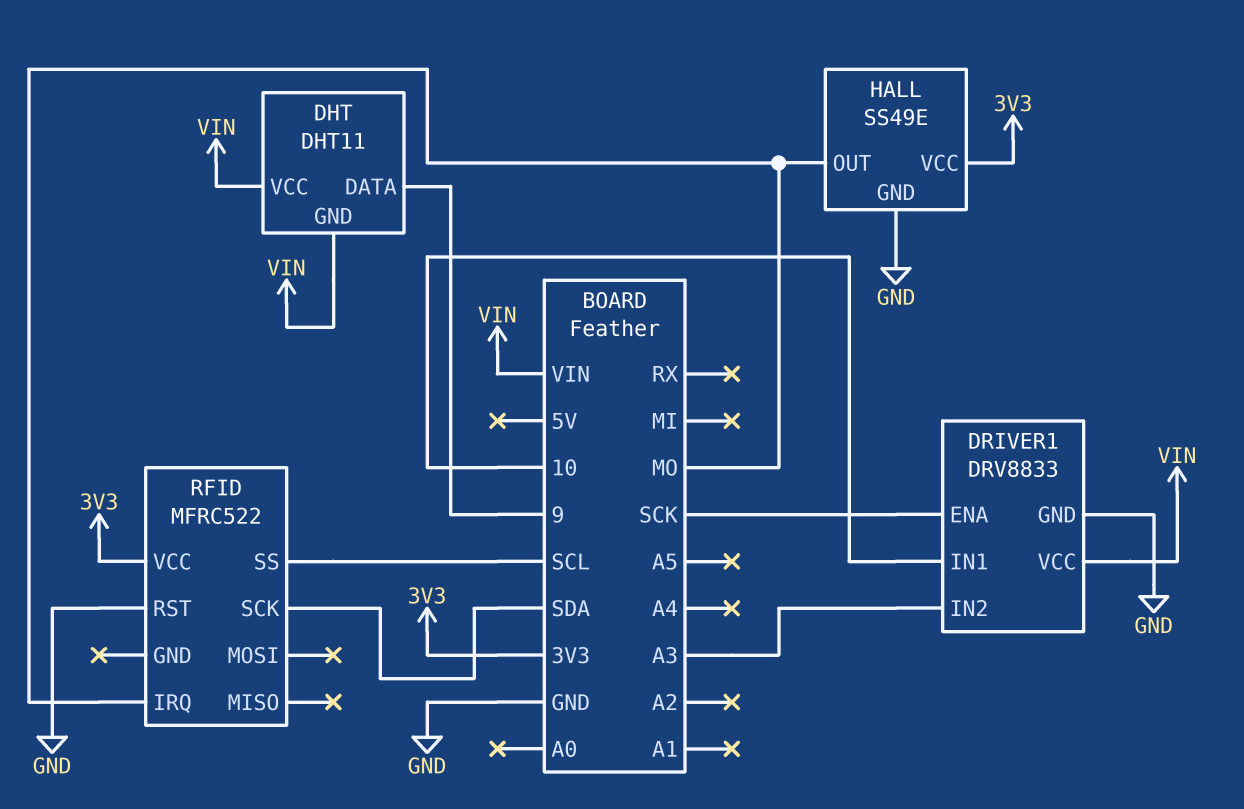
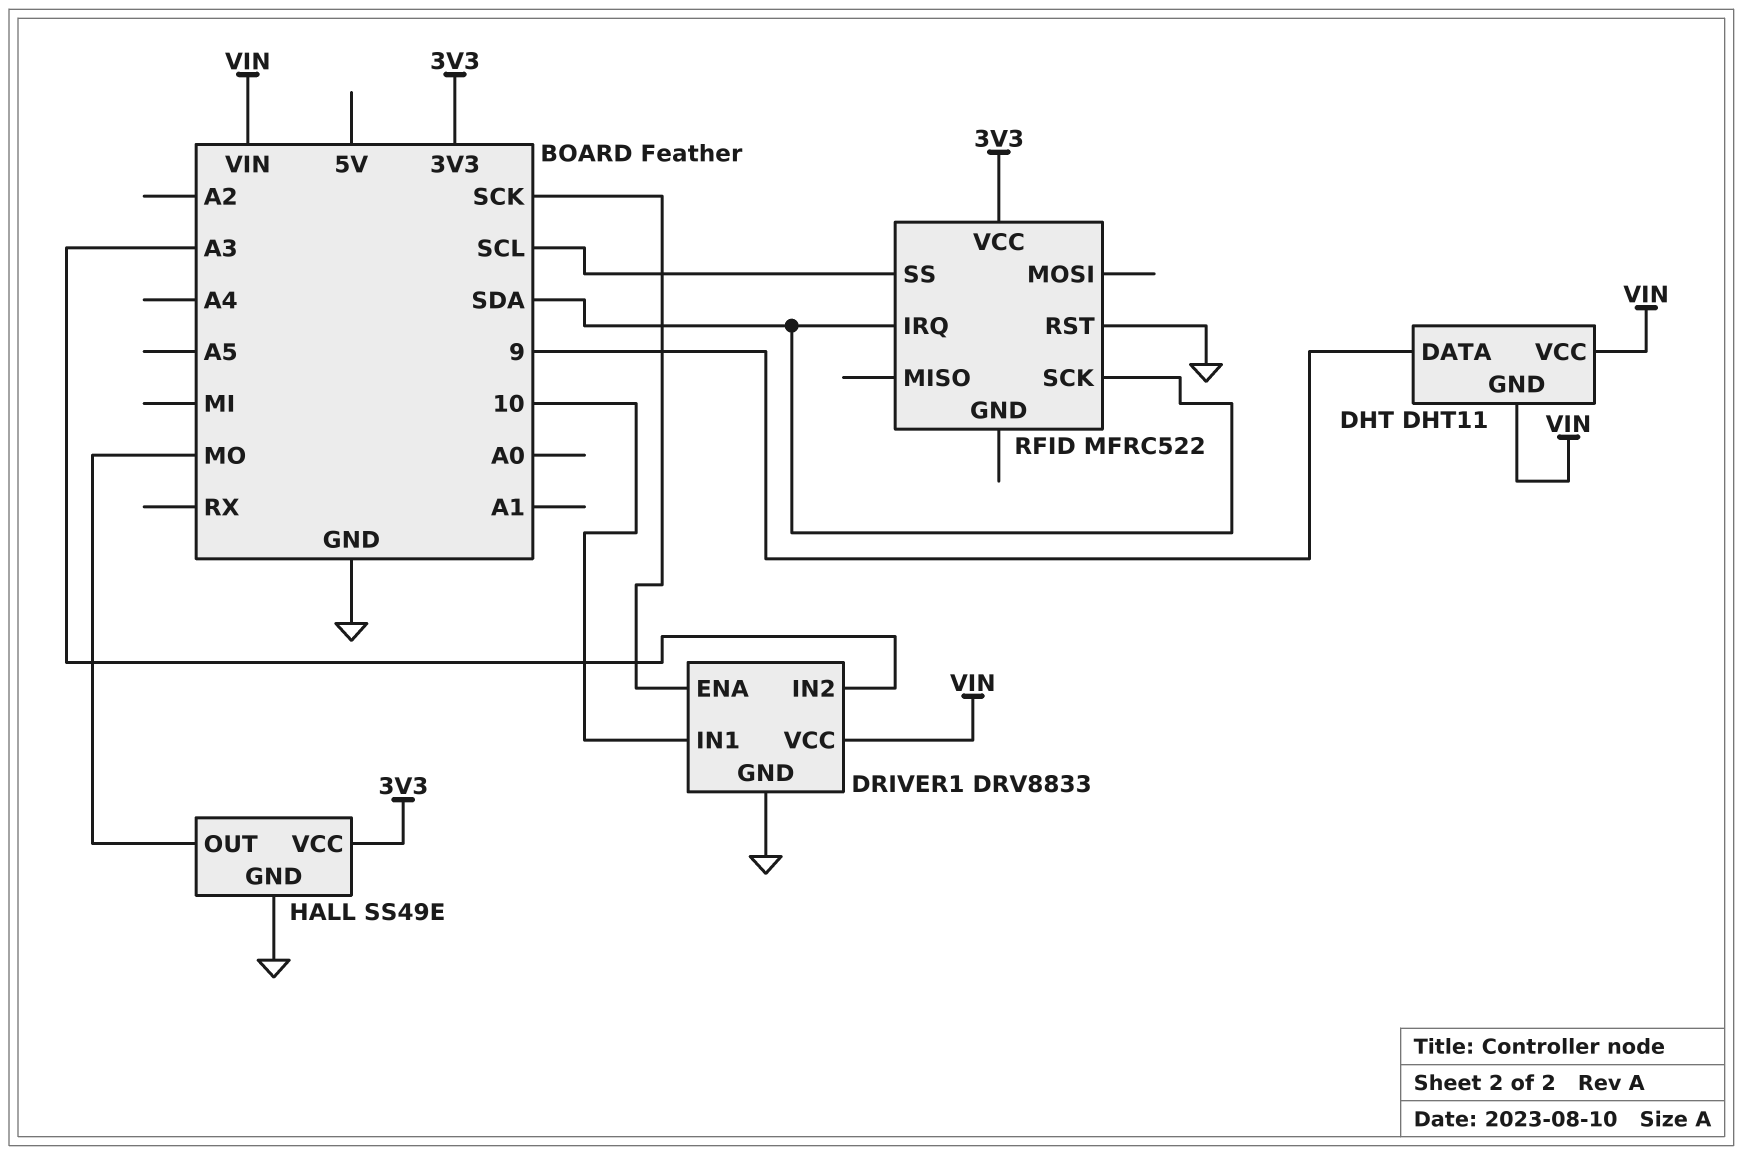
RFID pin IRQ: MO -> SDA

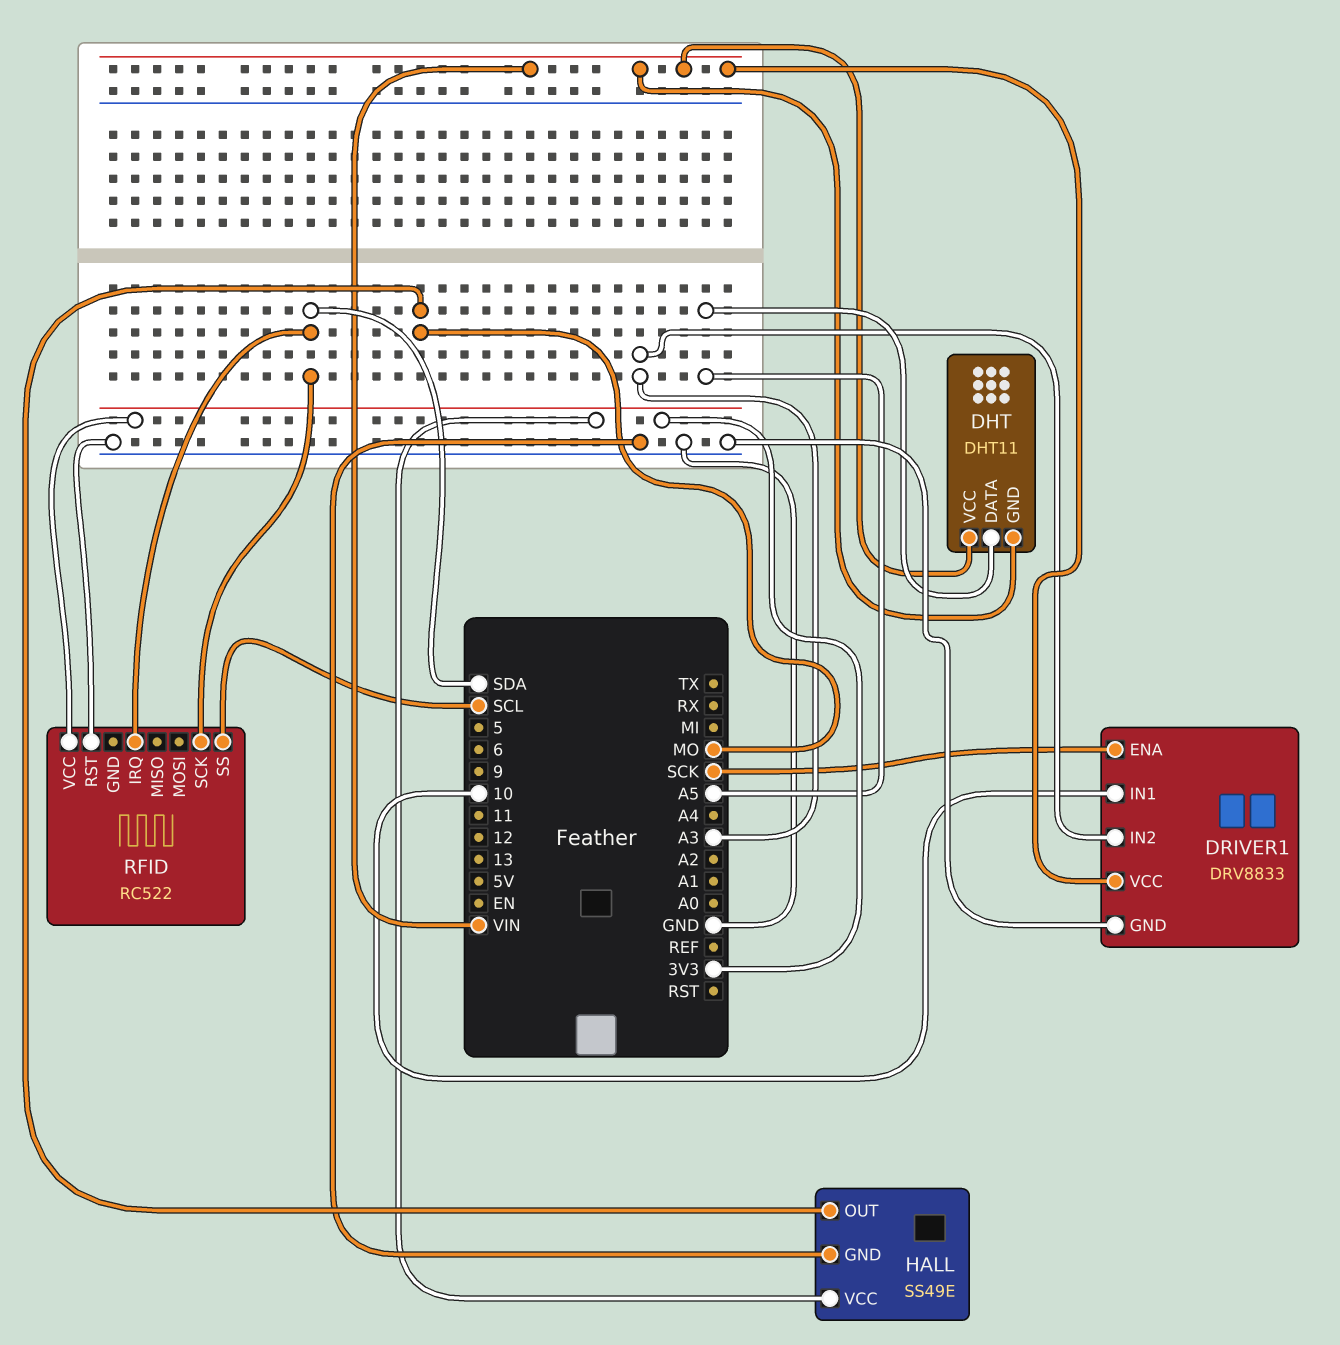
DHT pin DATA: 9 -> A5
RFID: MFRC522 -> RC522

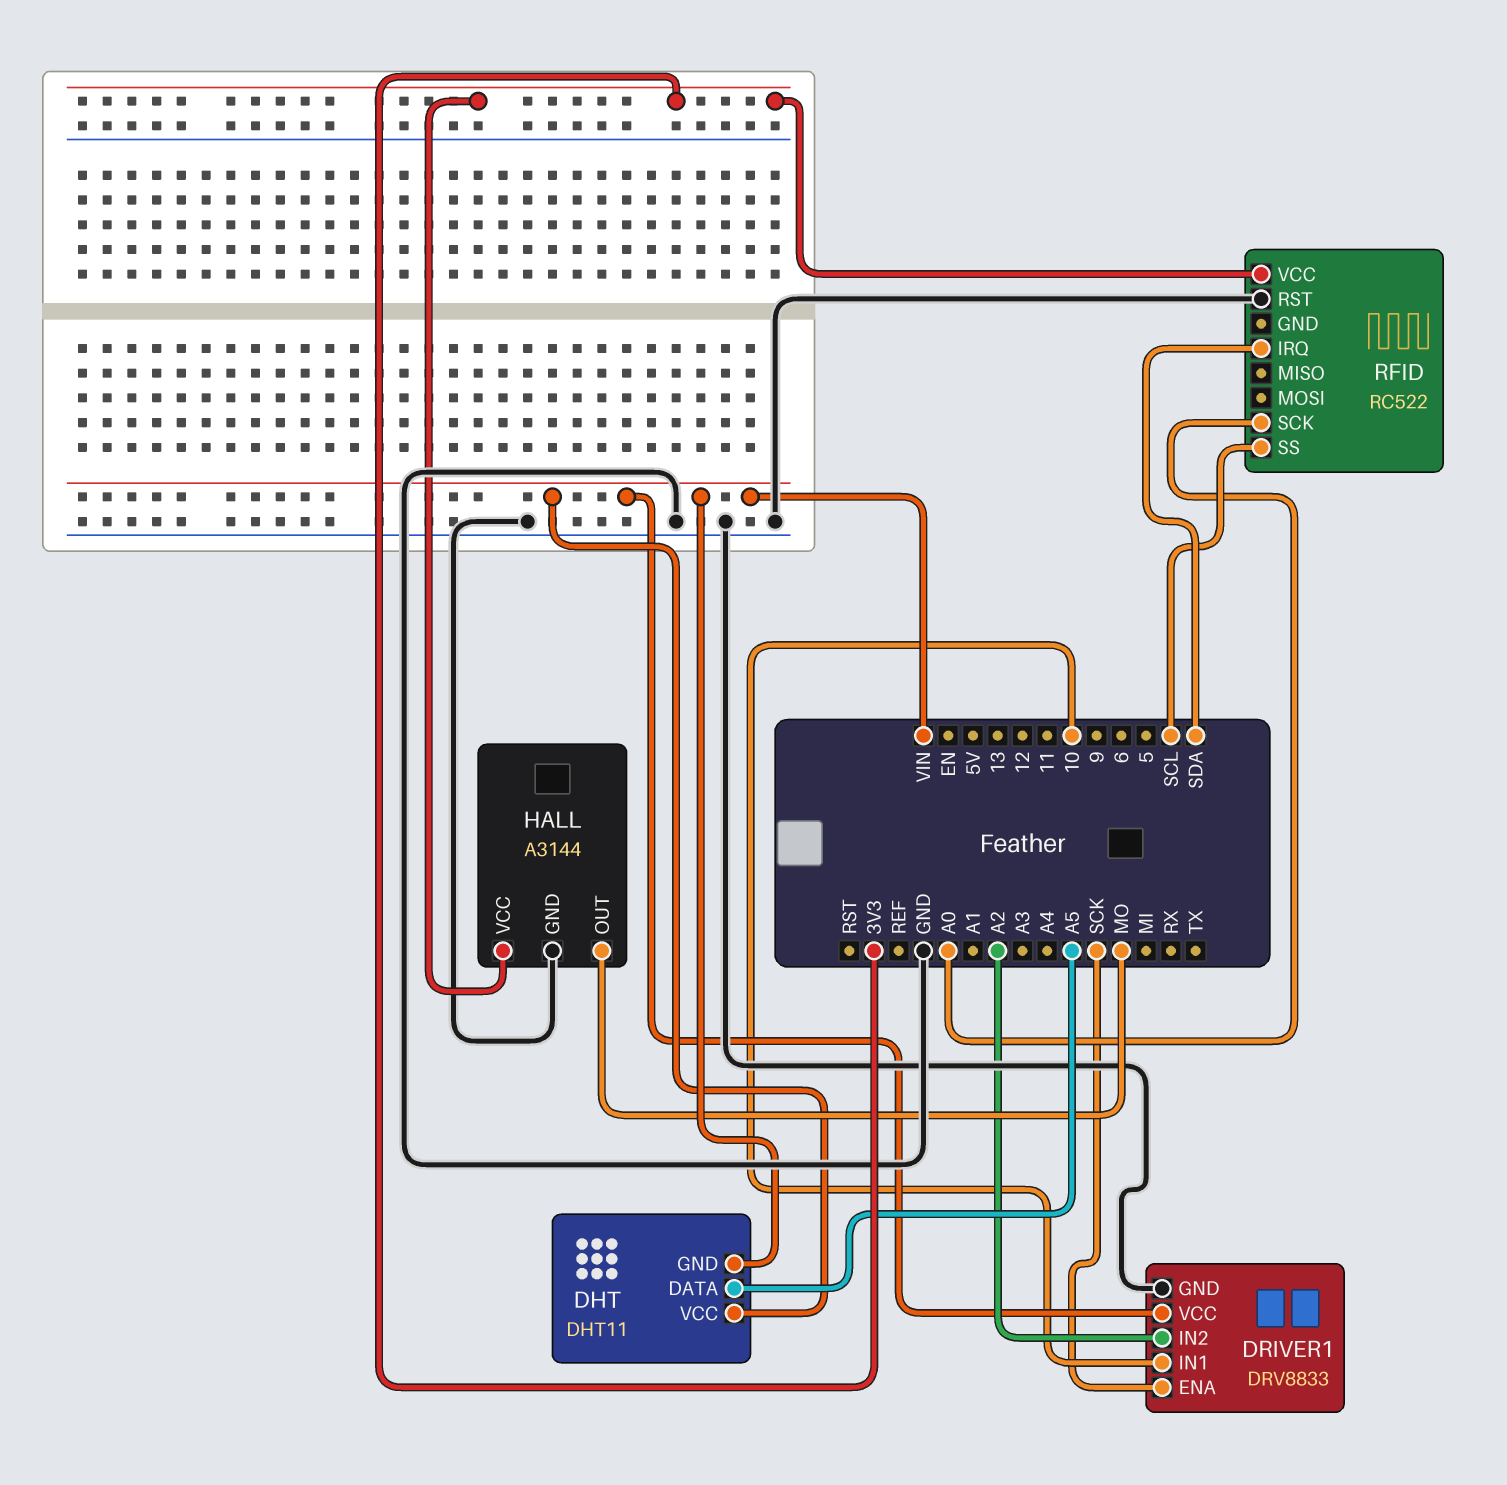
DRIVER1 pin IN2: A3 -> A2
HALL: SS49E -> A3144
RFID pin SCK: SDA -> A0

